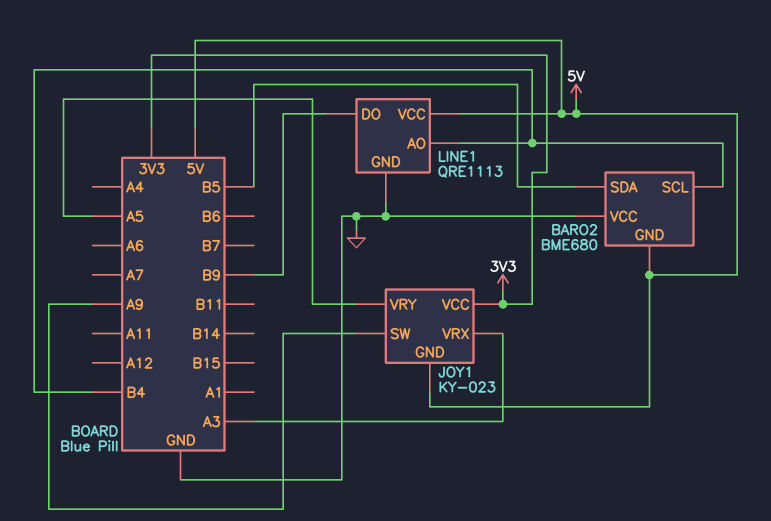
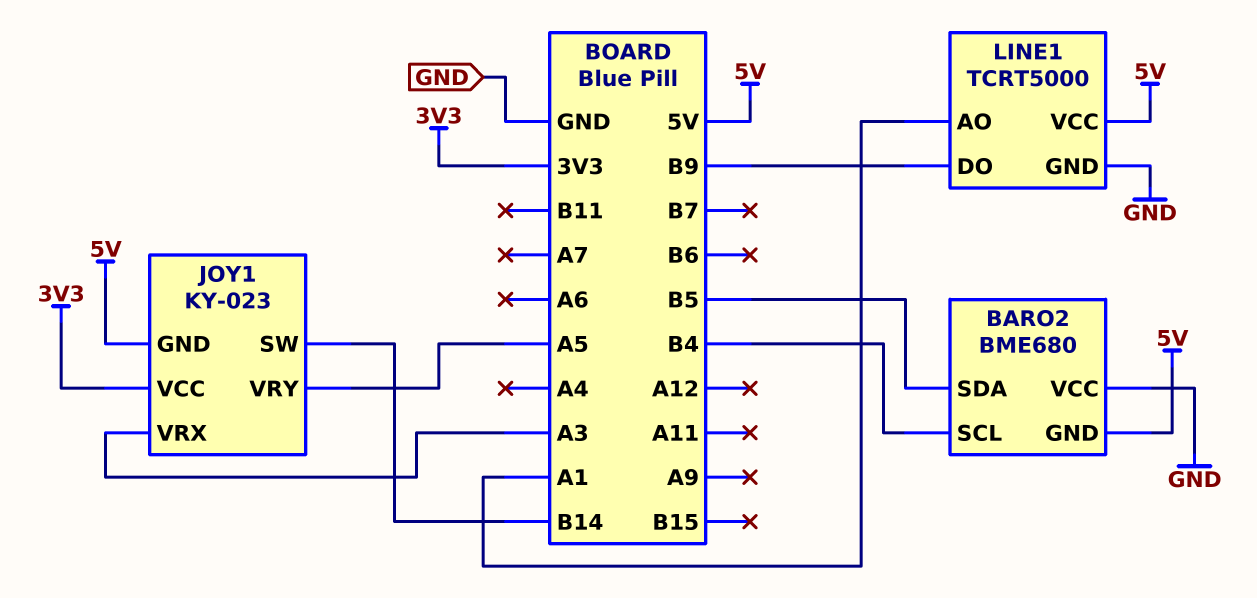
JOY1 pin SW: A9 -> B14
LINE1: QRE1113 -> TCRT5000
LINE1 pin AO: B4 -> A1

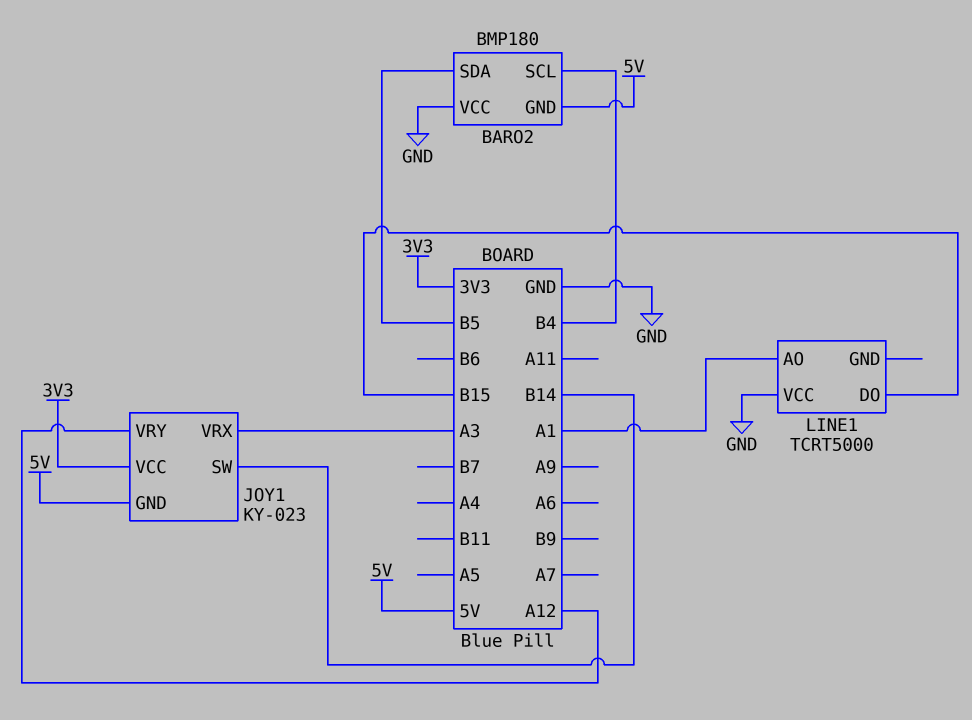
BARO2: BME680 -> BMP180
JOY1 pin VRY: A5 -> A12
LINE1 pin DO: B9 -> B15
LINE1 pin GND: GND -> none
LINE1 pin VCC: 5V -> GND

